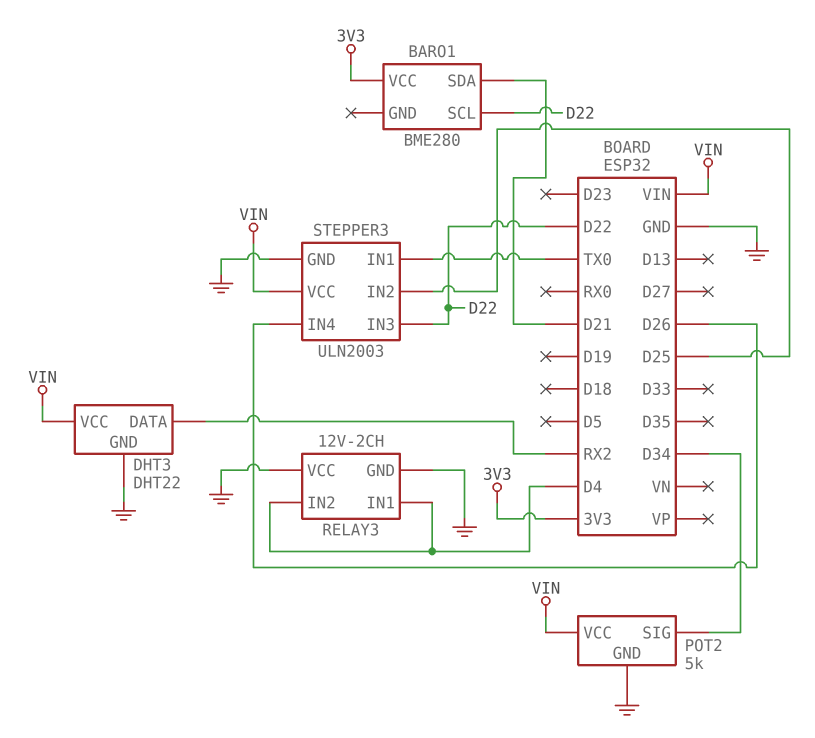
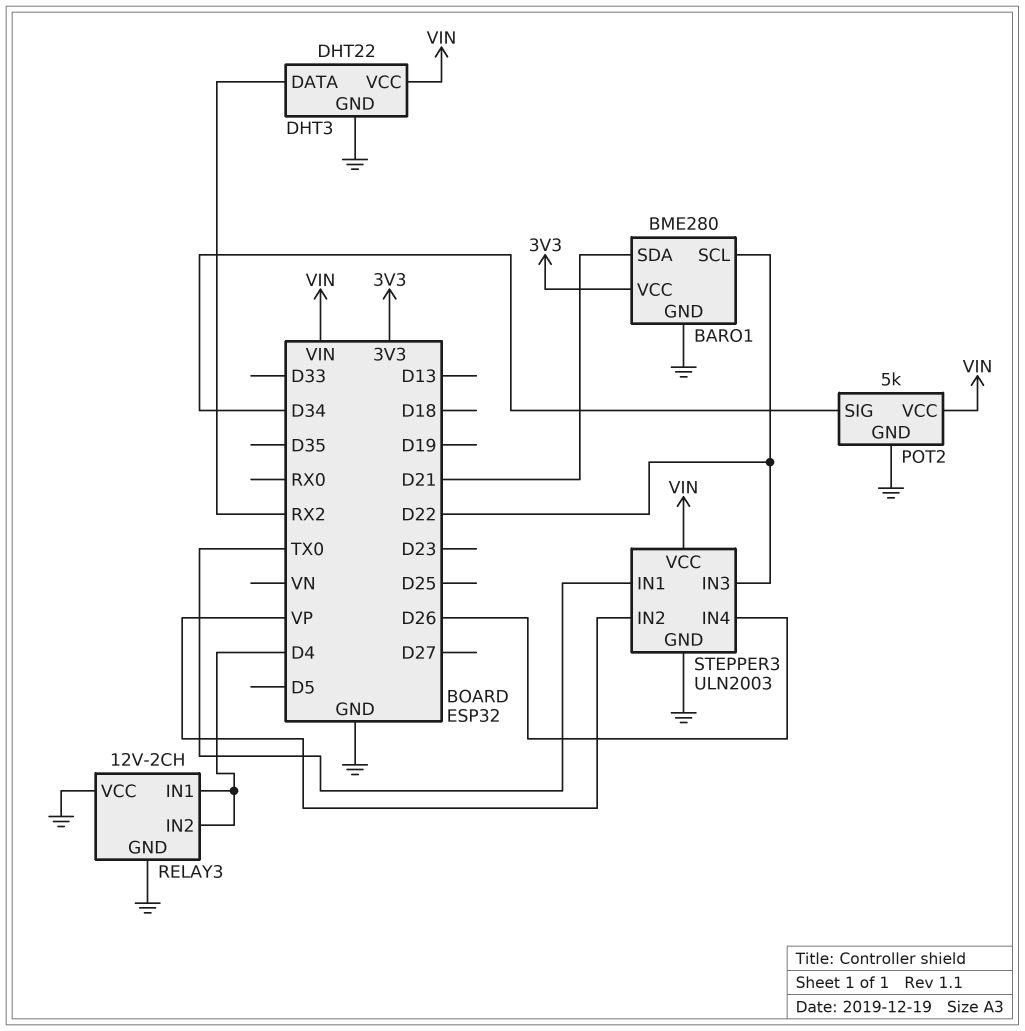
BARO1 pin GND: none -> GND
STEPPER3 pin IN2: D25 -> VP

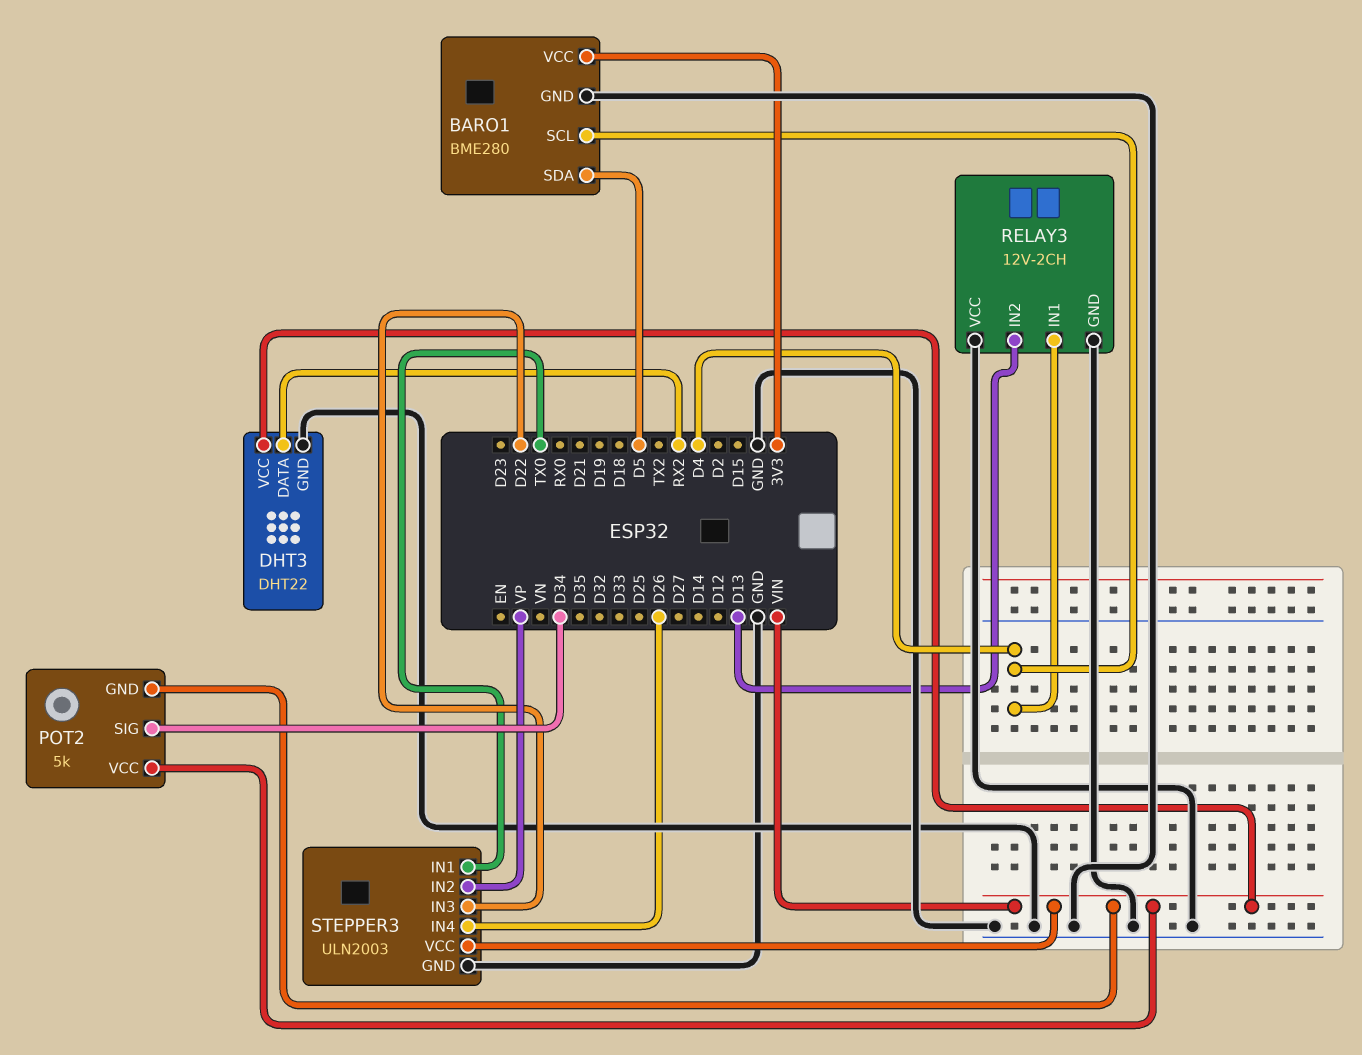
BARO1 pin SCL: D22 -> D4
BARO1 pin SDA: D21 -> D5
POT2 pin GND: GND -> VIN
RELAY3 pin IN2: D4 -> D13

